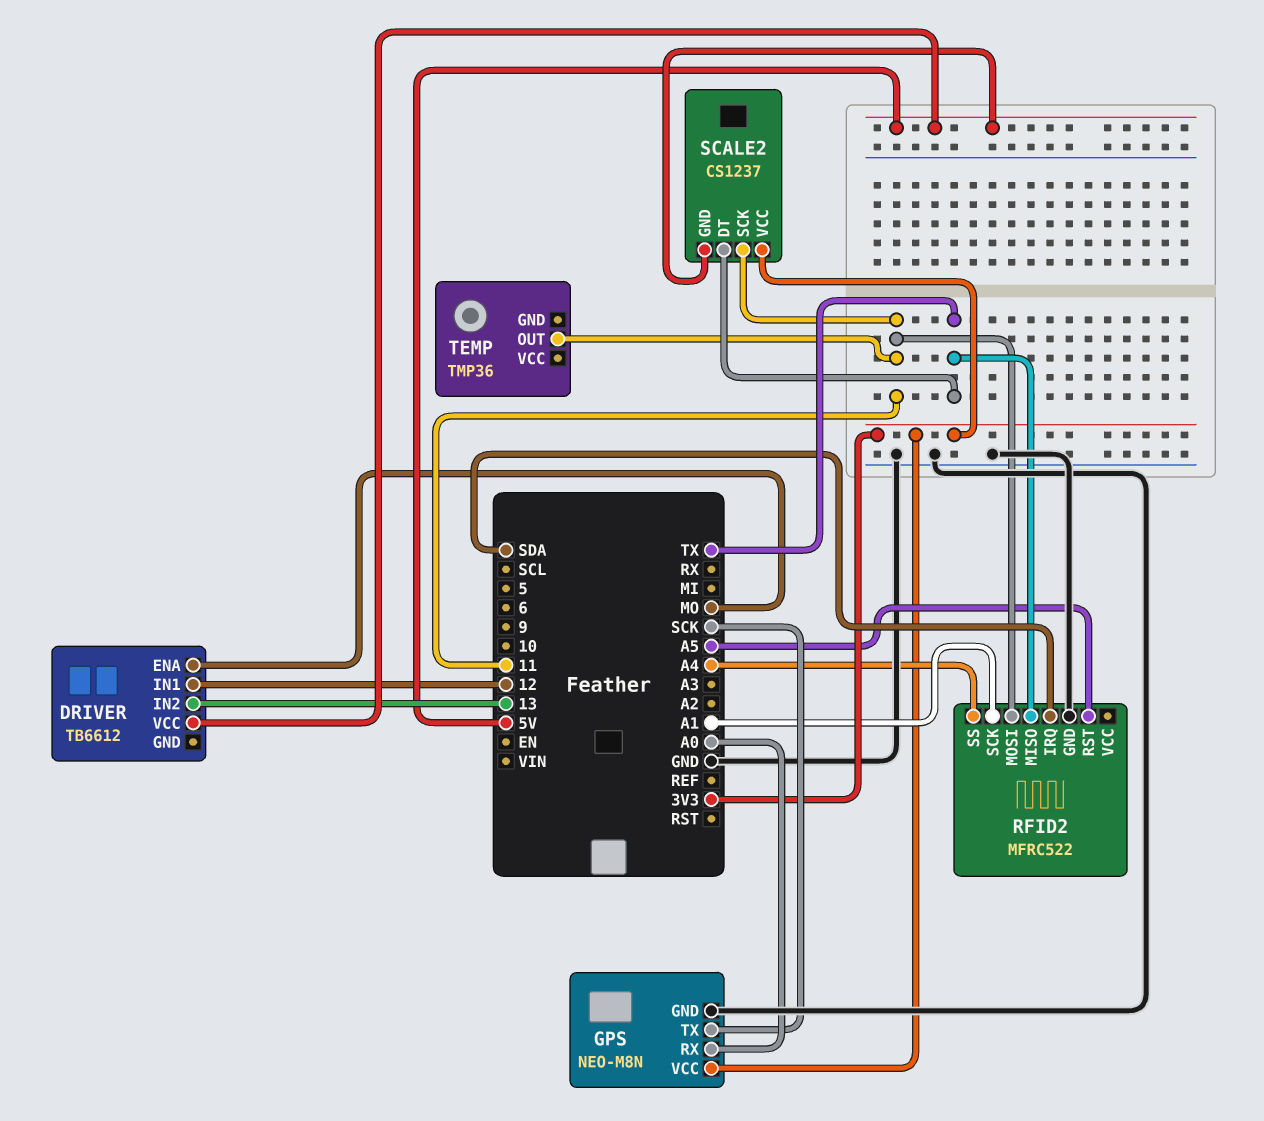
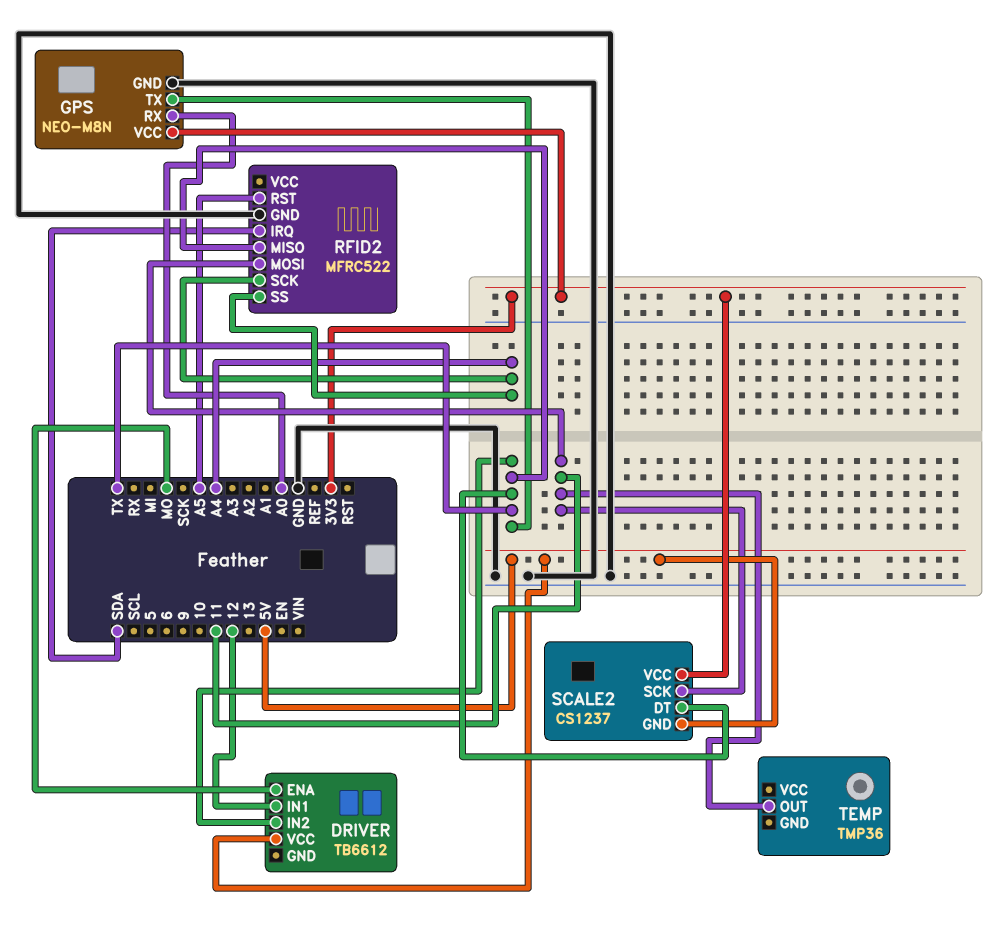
DRIVER pin IN2: 13 -> TX
GPS pin TX: SCK -> TX
RFID2 pin SCK: A1 -> A4

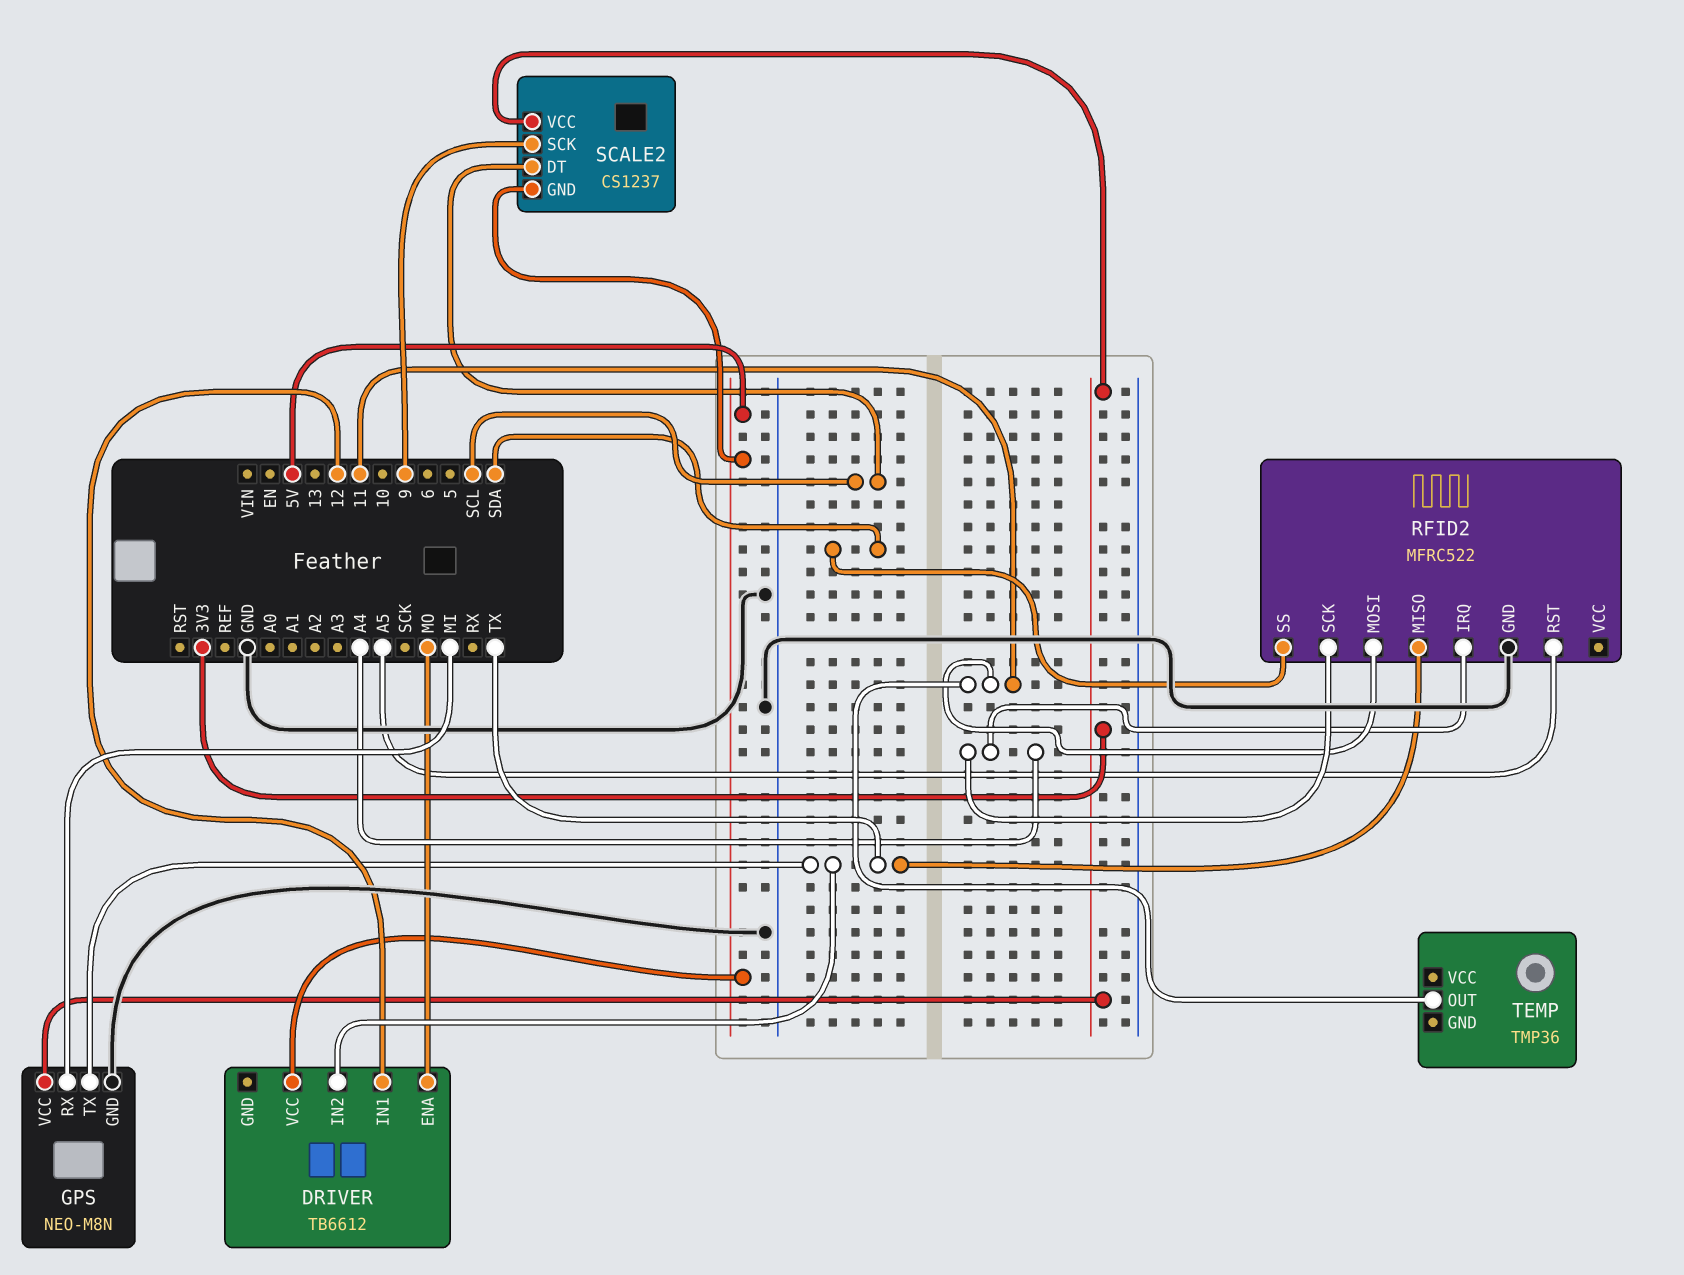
GPS pin RX: A0 -> MI
RFID2 pin IRQ: SDA -> A4
RFID2 pin SS: A4 -> SDA
SCALE2 pin DT: TX -> SCL
SCALE2 pin SCK: 11 -> 9

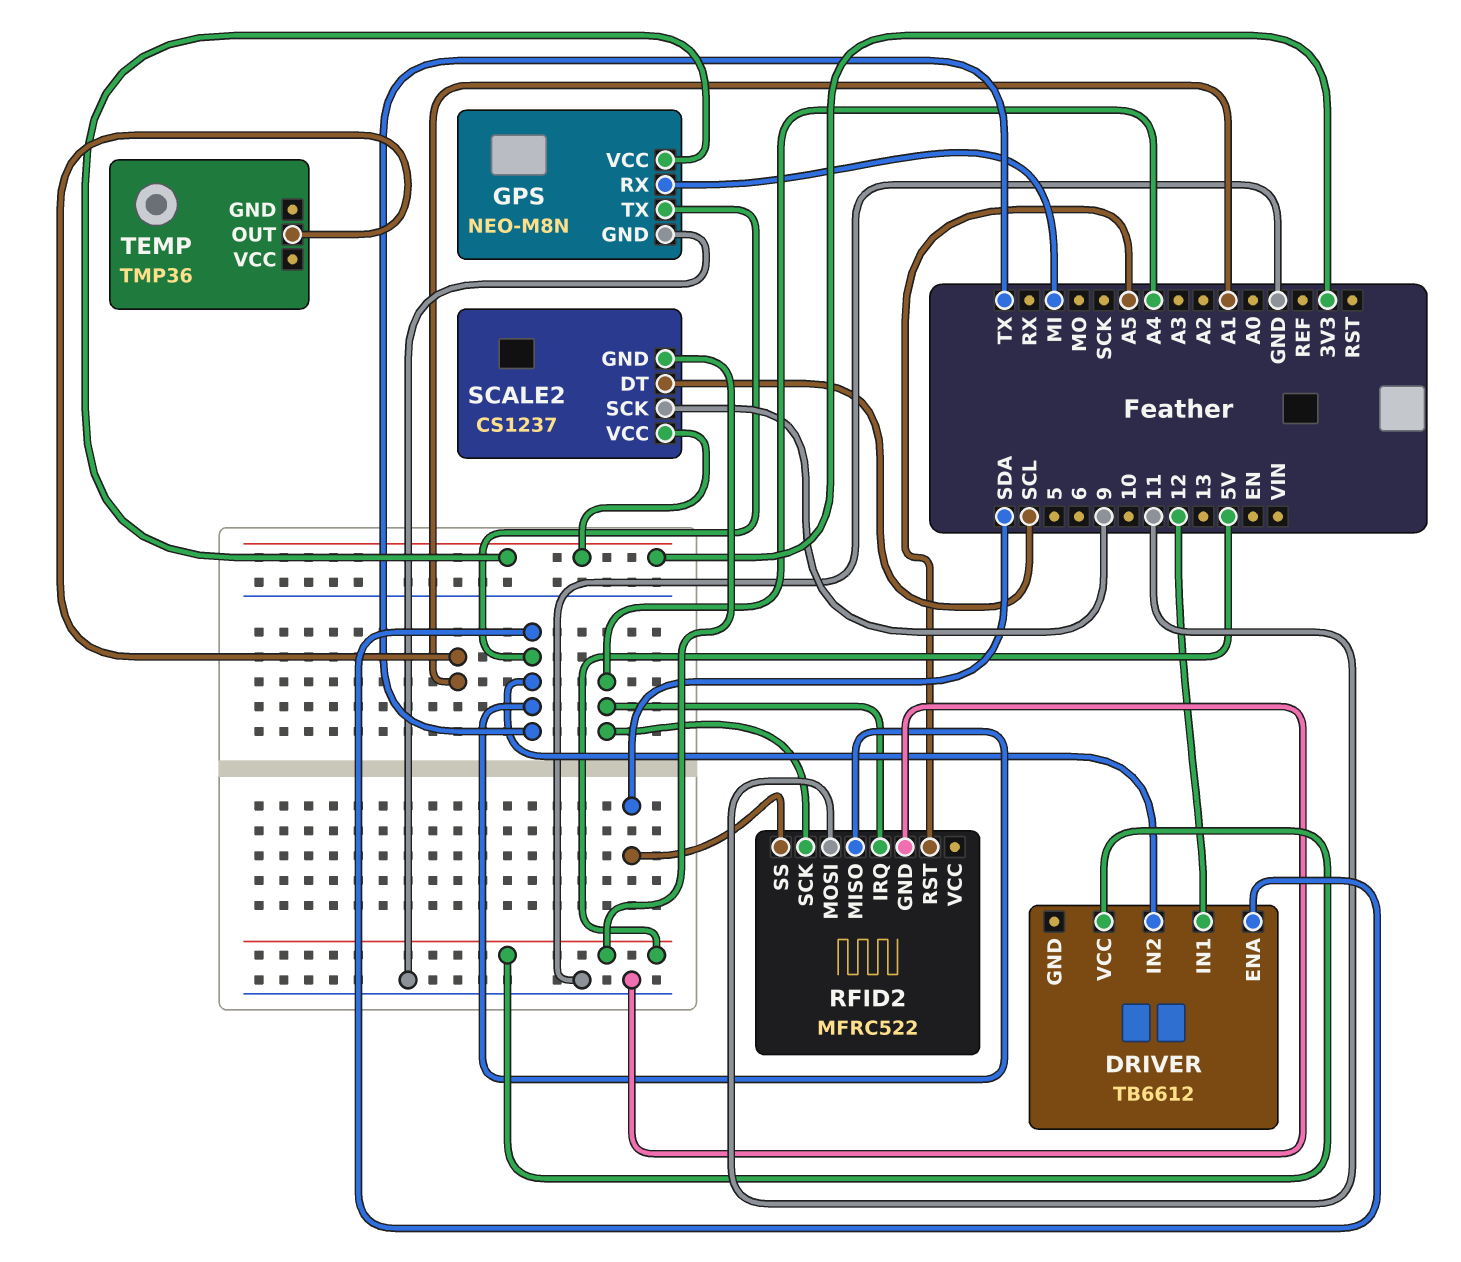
DRIVER pin ENA: MO -> TX
TEMP pin OUT: 11 -> A1

